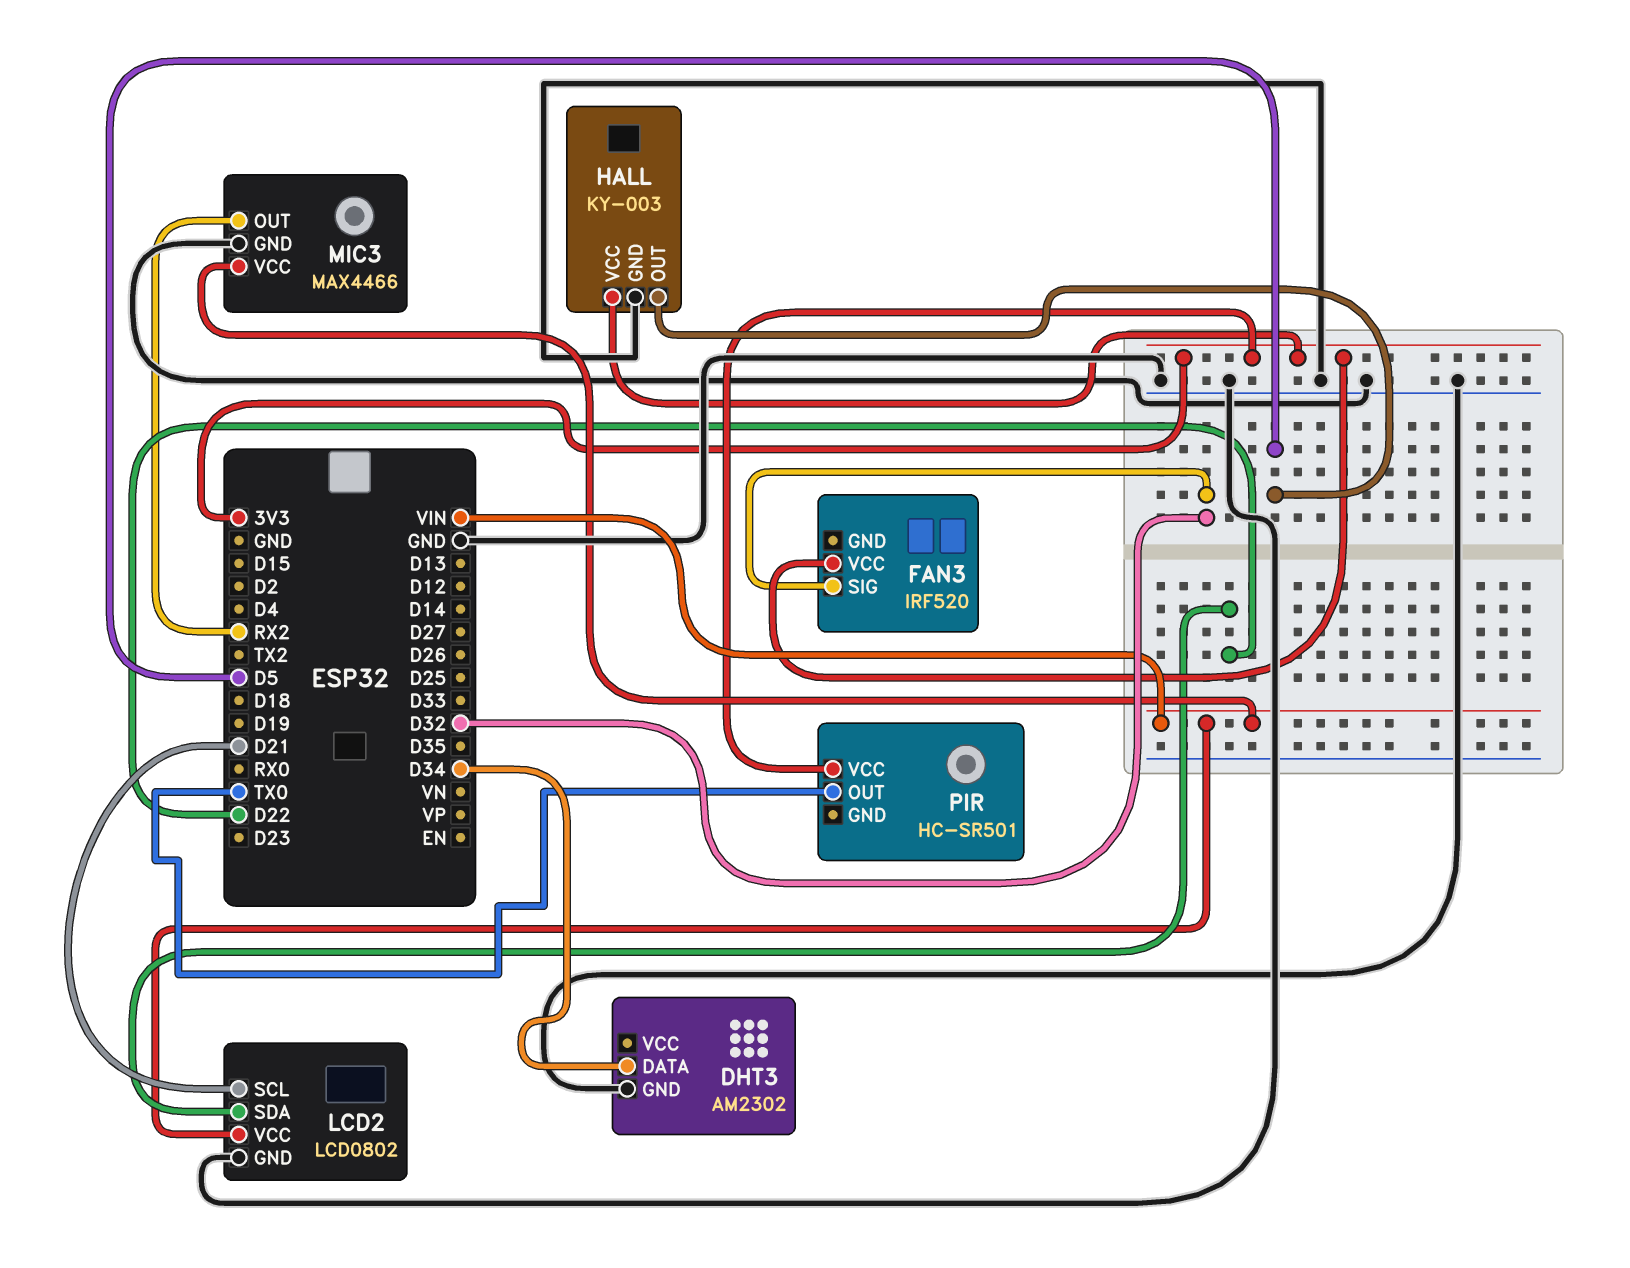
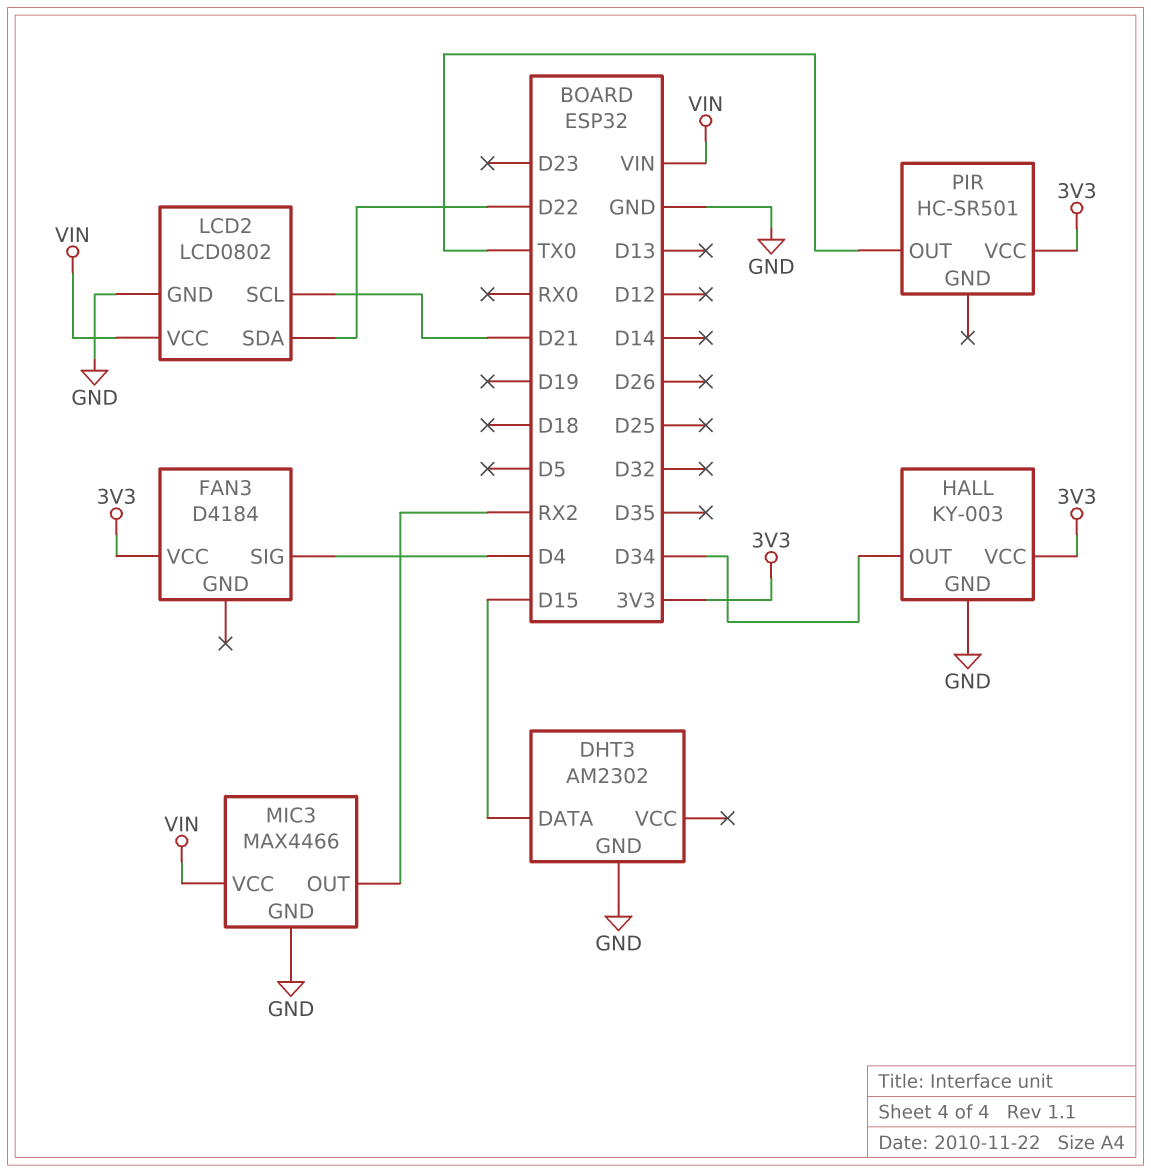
DHT3 pin DATA: D34 -> D15
FAN3: IRF520 -> D4184
FAN3 pin SIG: D32 -> D4
HALL pin OUT: D5 -> D34

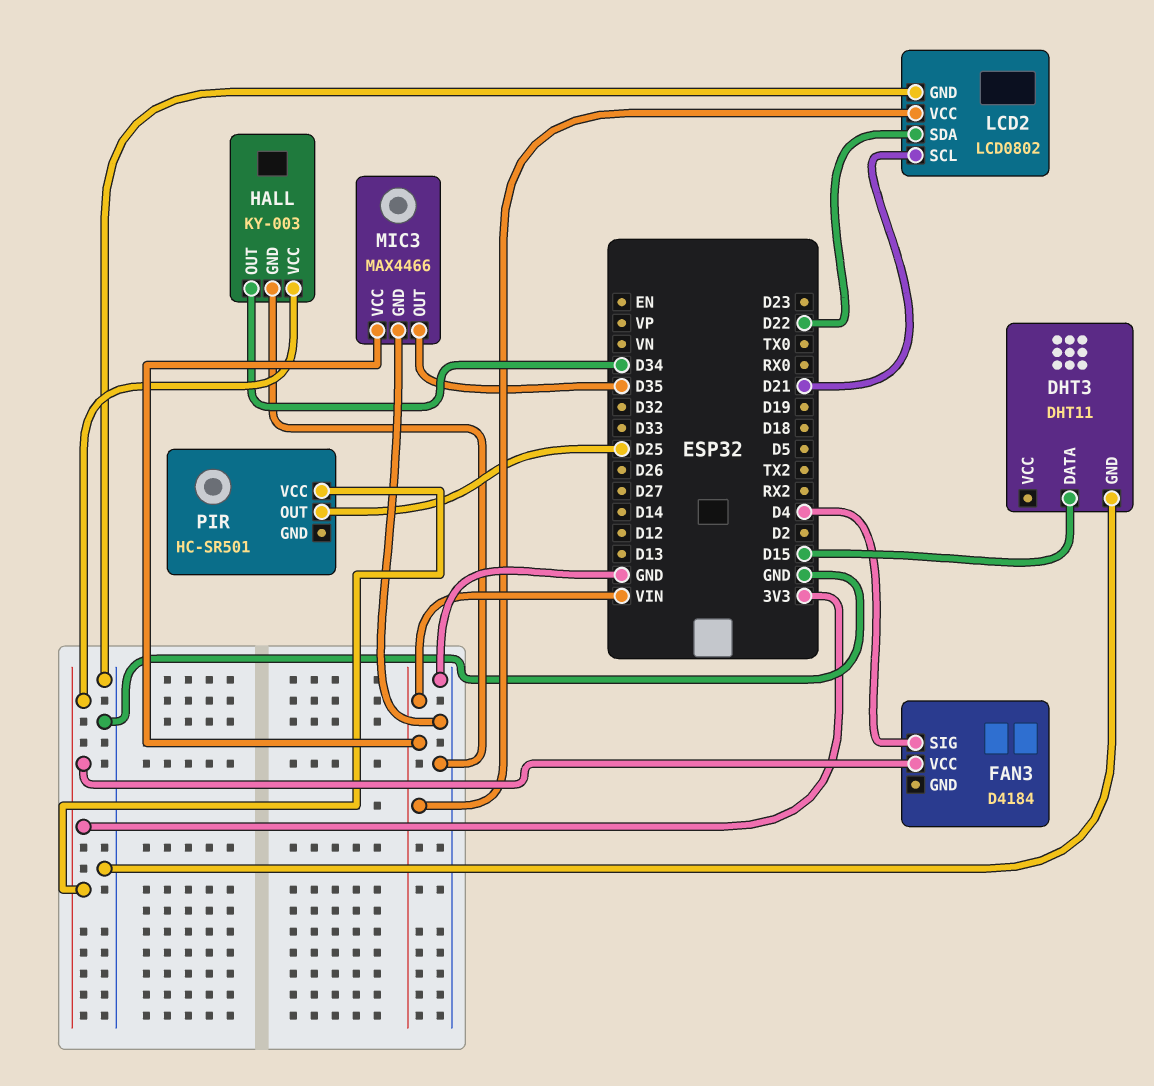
DHT3: AM2302 -> DHT11
MIC3 pin OUT: RX2 -> D35
PIR pin OUT: TX0 -> D25

